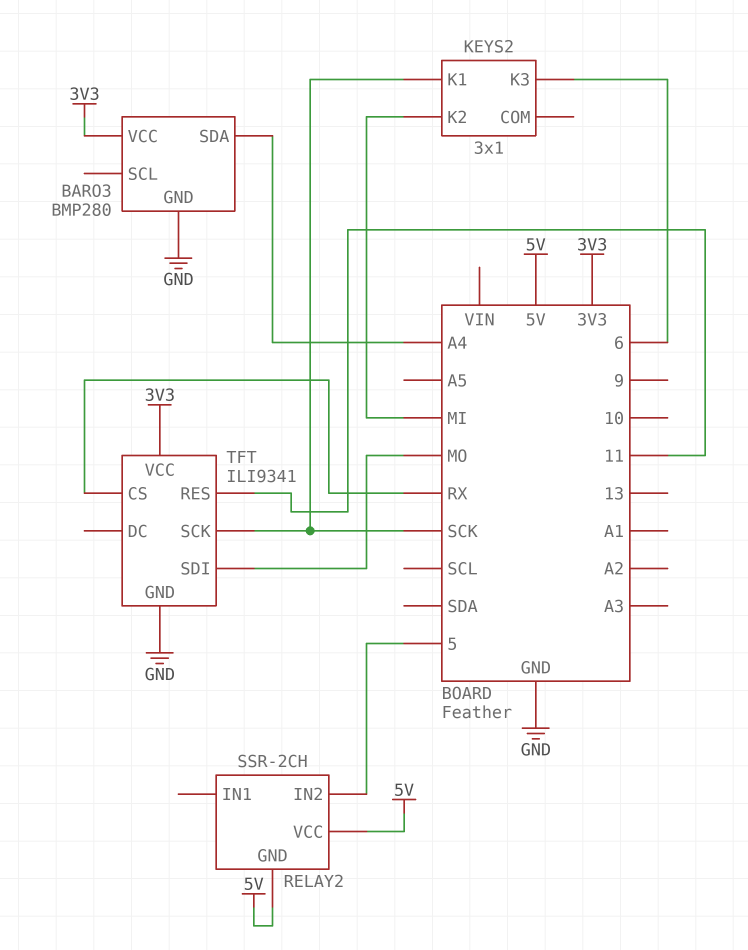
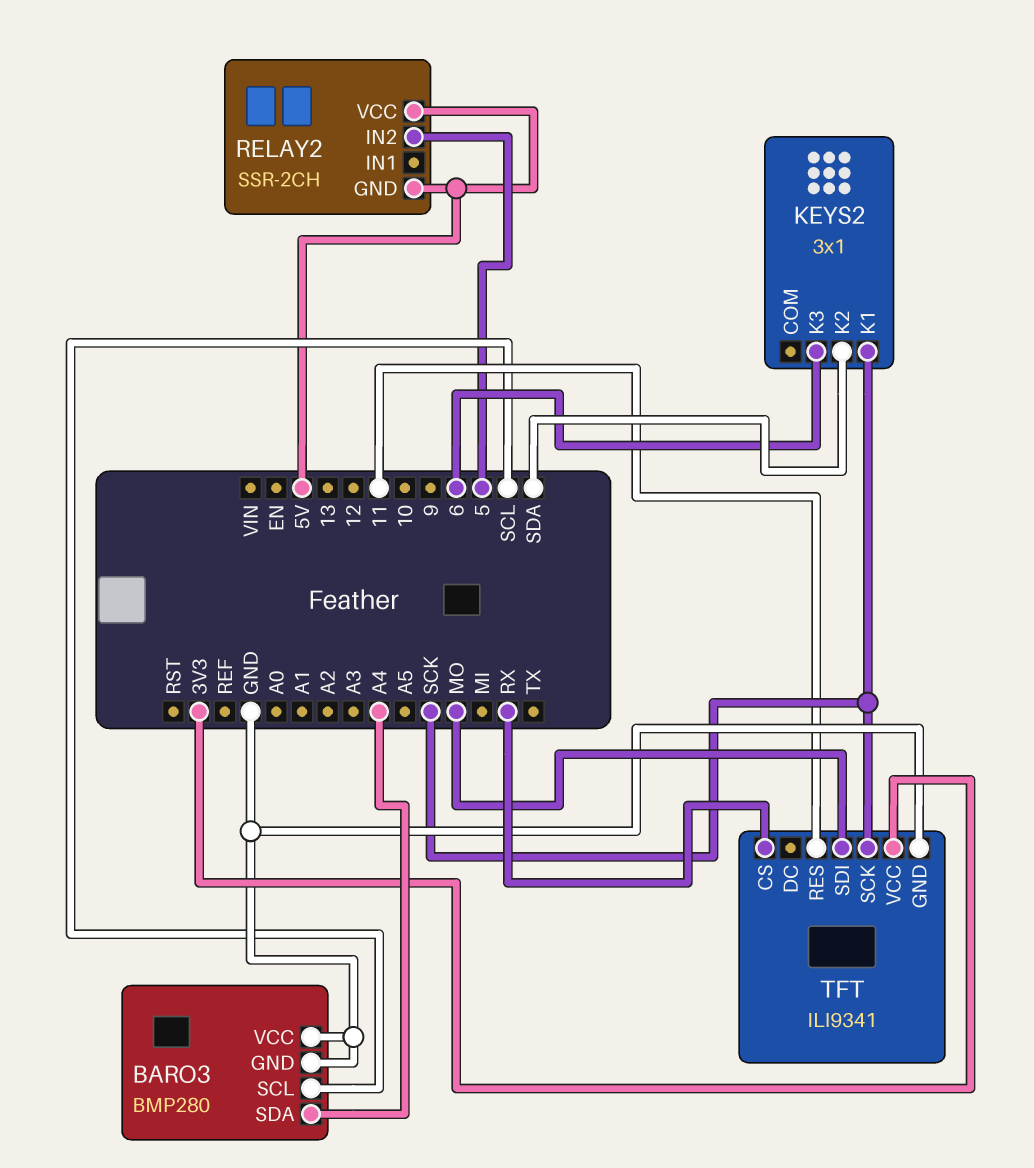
BARO3 pin SCL: none -> SCL
BARO3 pin VCC: 3V3 -> GND
KEYS2 pin K2: MI -> SDA

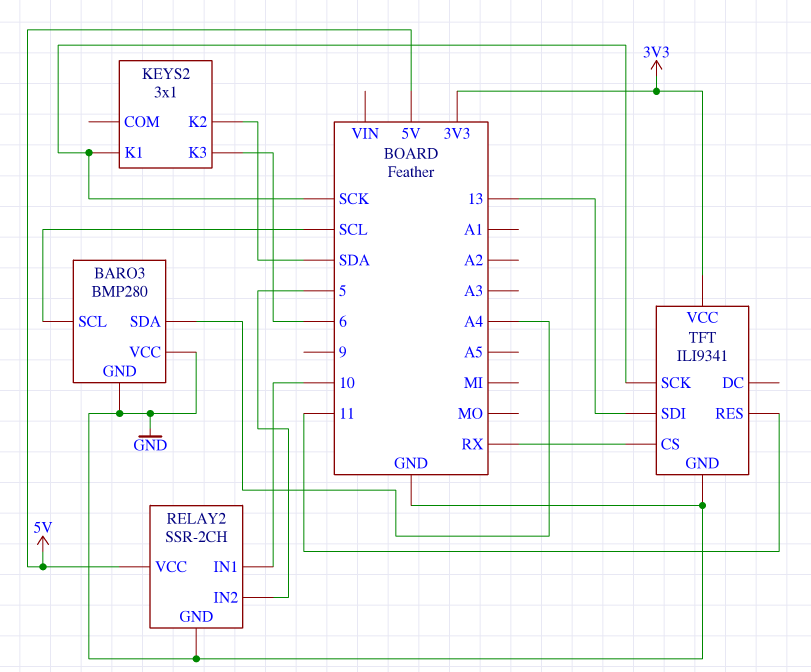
RELAY2 pin GND: 5V -> GND
RELAY2 pin IN1: none -> 10
TFT pin SDI: MO -> 13

